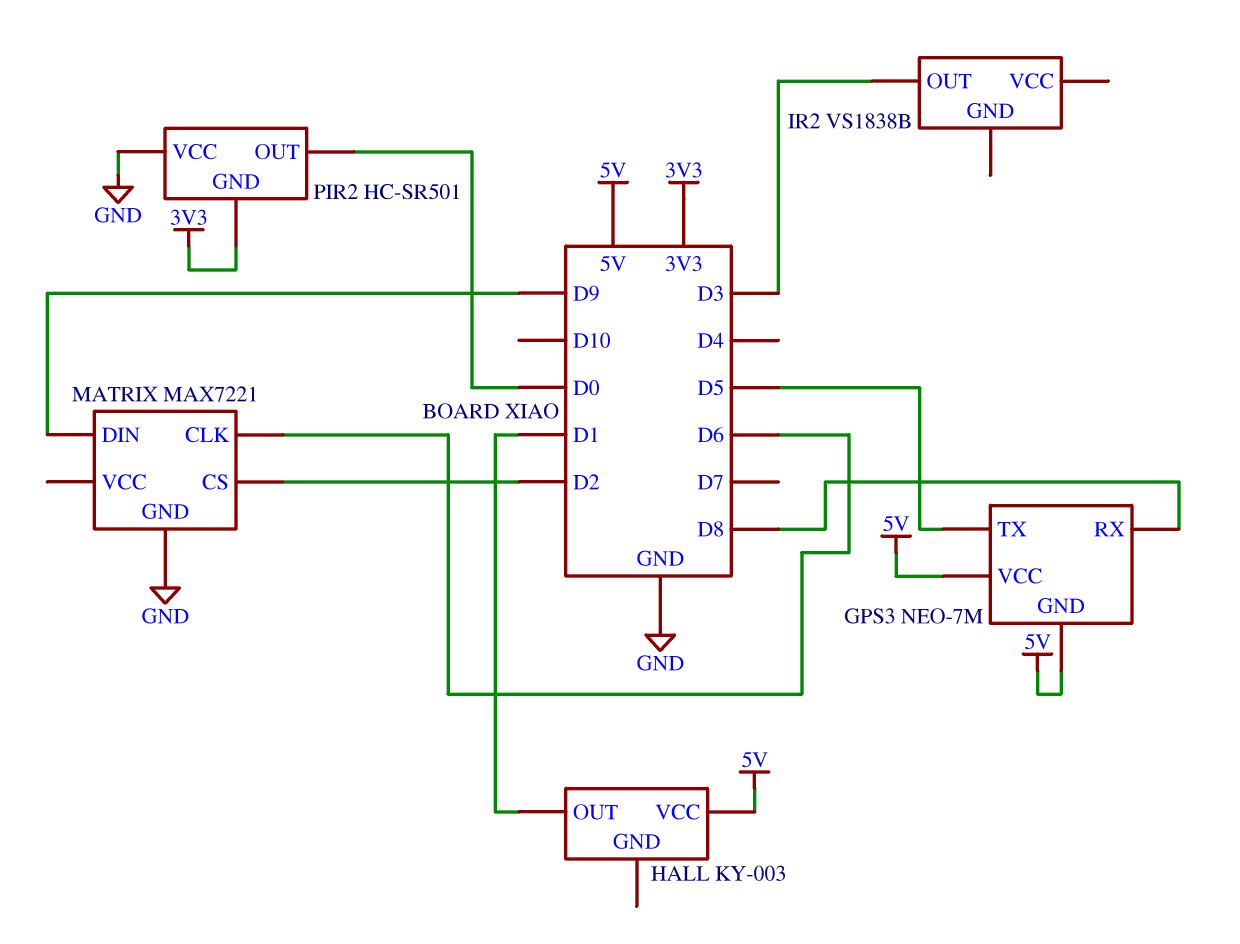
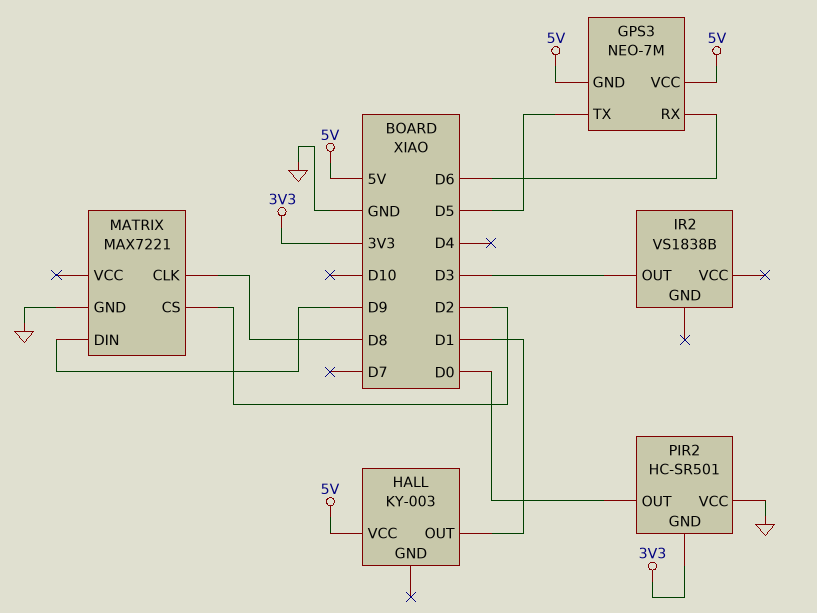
GPS3 pin RX: D8 -> D6
MATRIX pin CLK: D6 -> D8

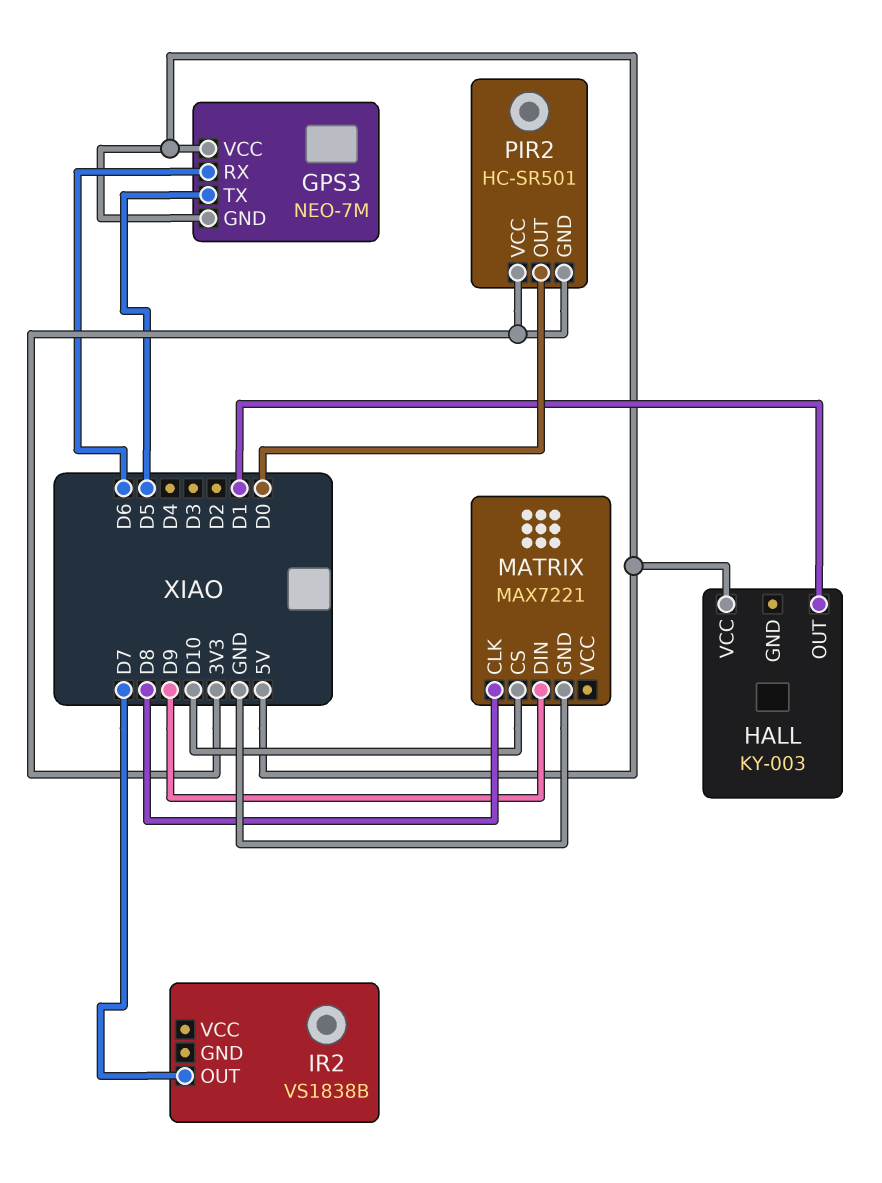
IR2 pin OUT: D3 -> D7
MATRIX pin CS: D2 -> D10
PIR2 pin VCC: GND -> 3V3

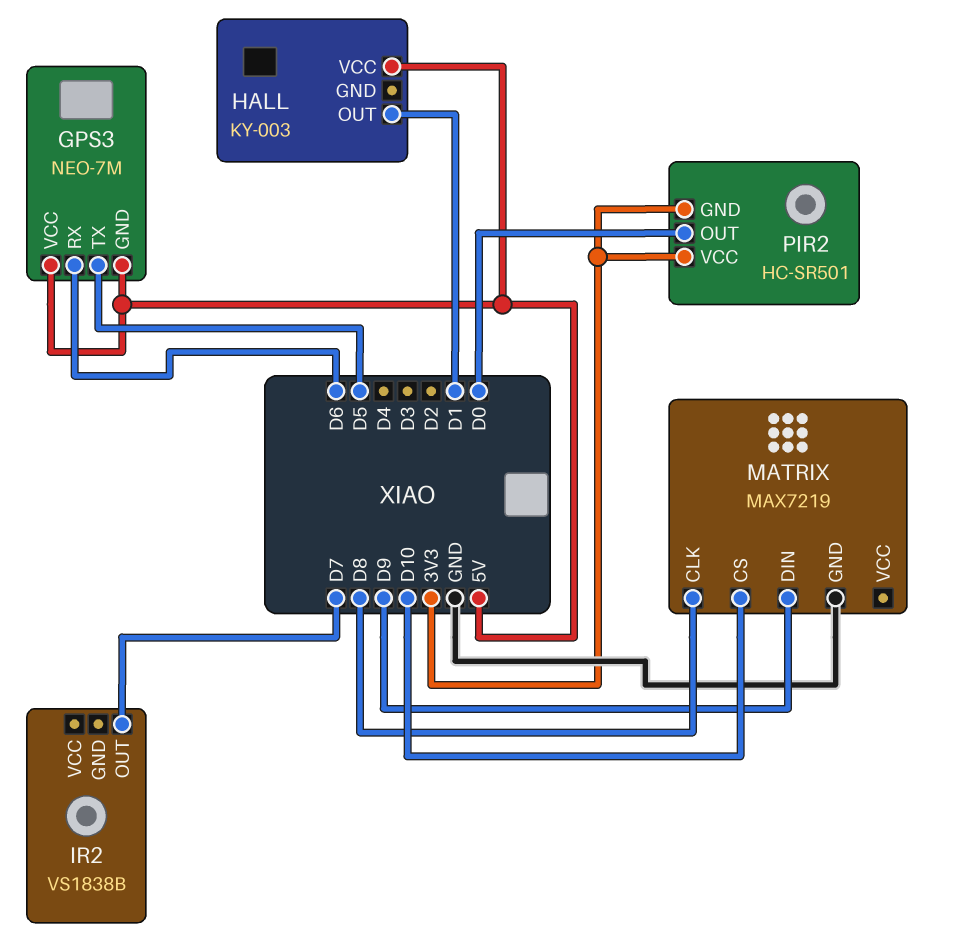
MATRIX: MAX7221 -> MAX7219

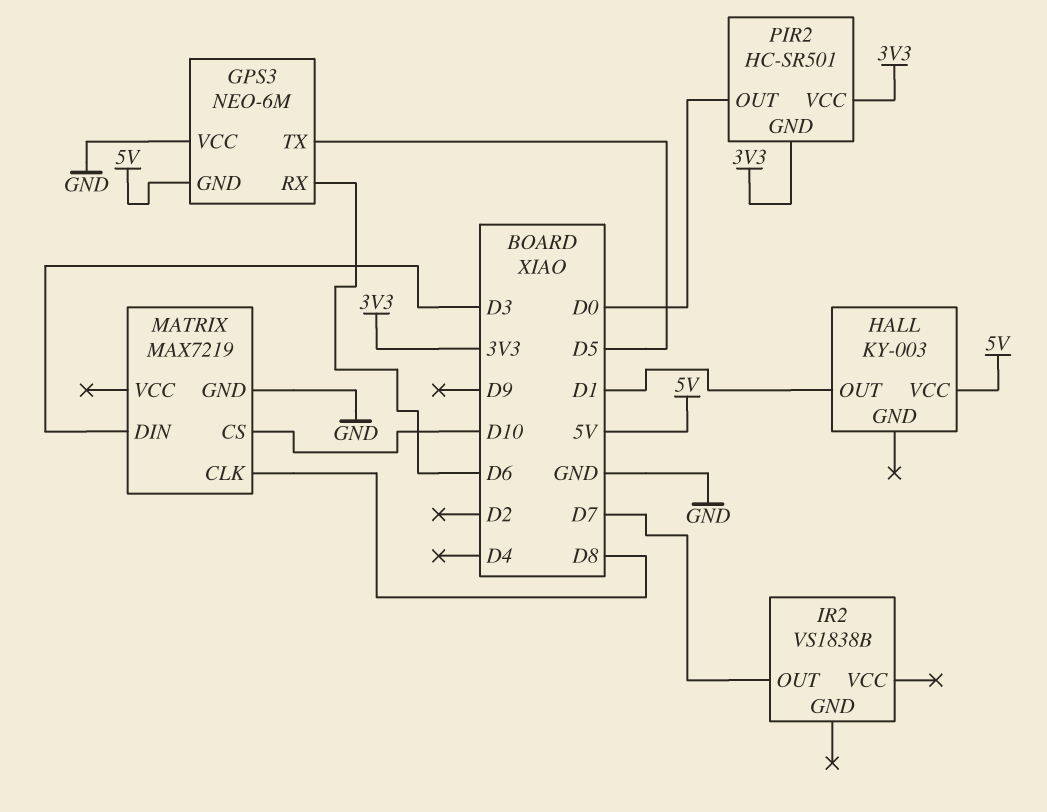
GPS3: NEO-7M -> NEO-6M
GPS3 pin VCC: 5V -> GND
MATRIX pin DIN: D9 -> D3

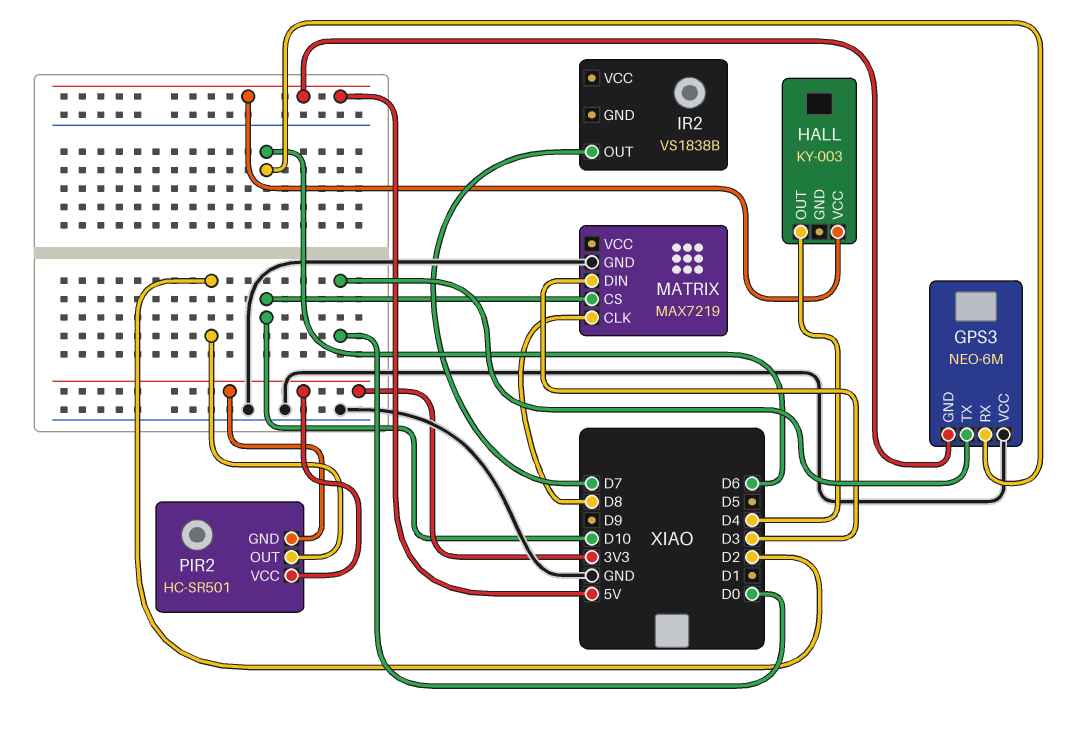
GPS3 pin TX: D5 -> D0
HALL pin OUT: D1 -> D4
PIR2 pin OUT: D0 -> D2

